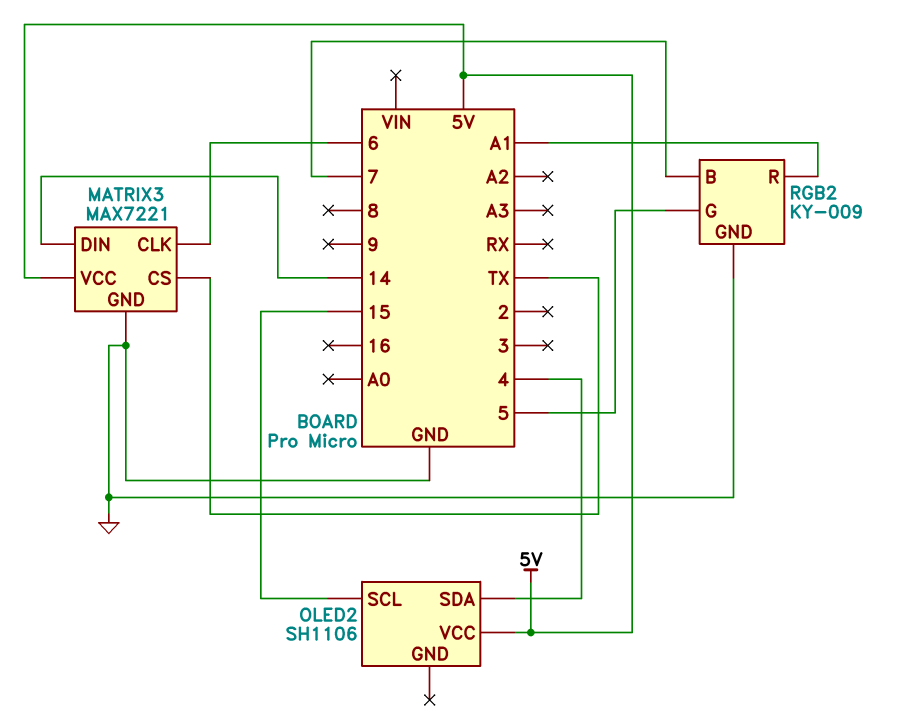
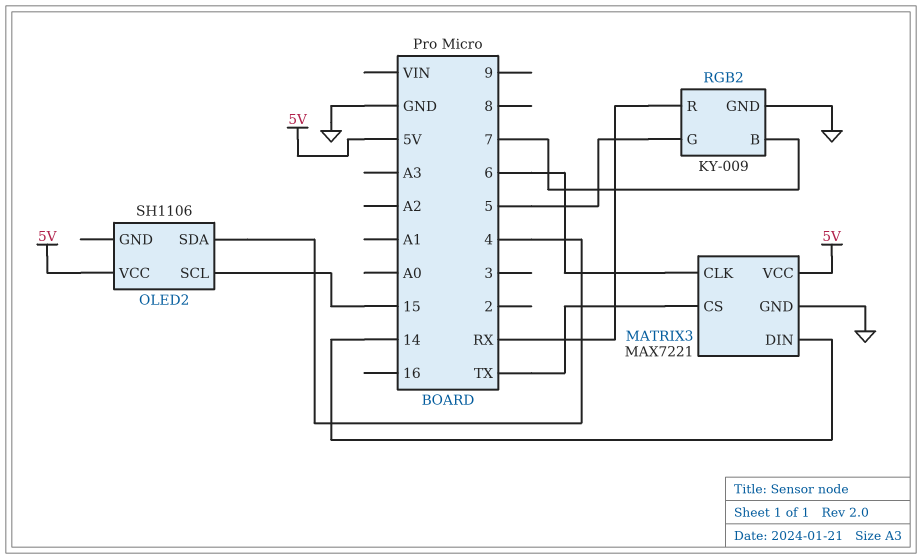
RGB2 pin R: A1 -> RX

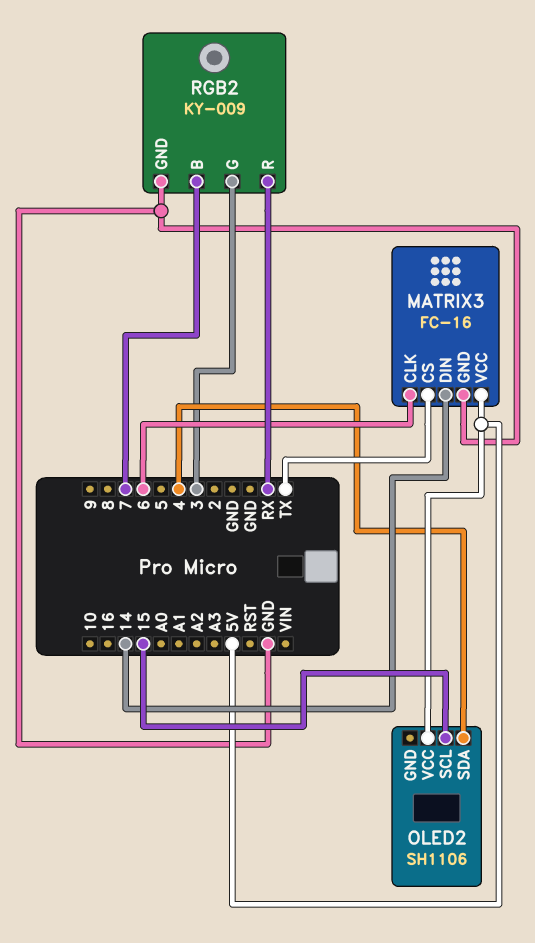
MATRIX3: MAX7221 -> FC-16
RGB2 pin G: 5 -> 3

